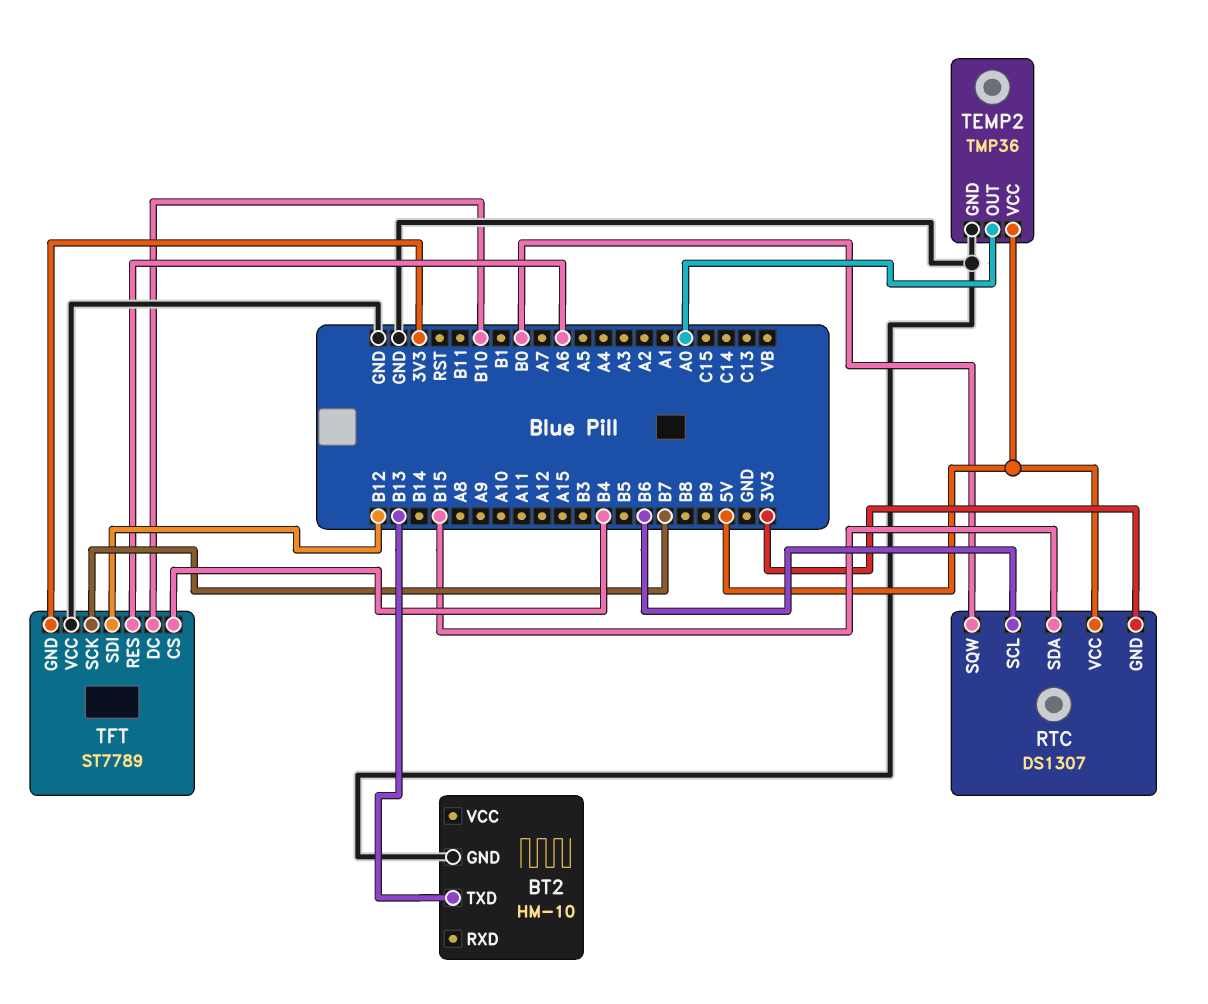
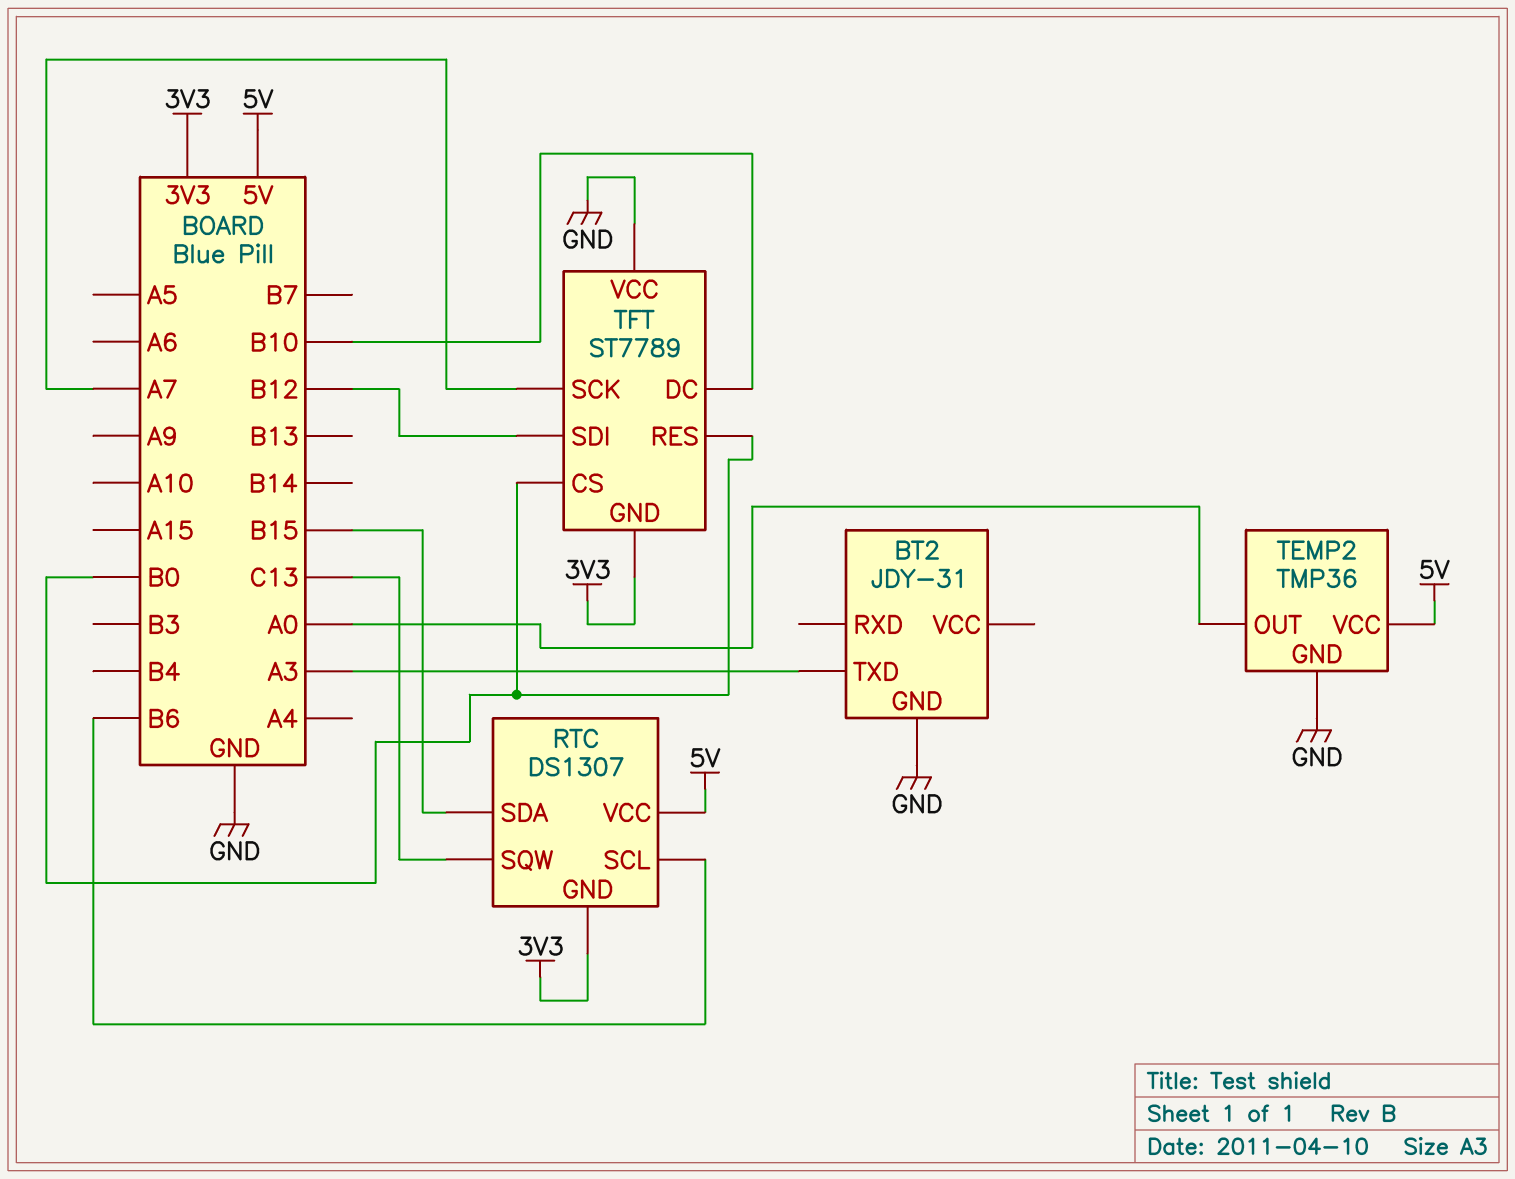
BT2: HM-10 -> JDY-31
BT2 pin TXD: B13 -> A3
RTC pin SQW: B0 -> C13
TFT pin CS: B4 -> B0
TFT pin RES: A6 -> B0
TFT pin SCK: B7 -> A7

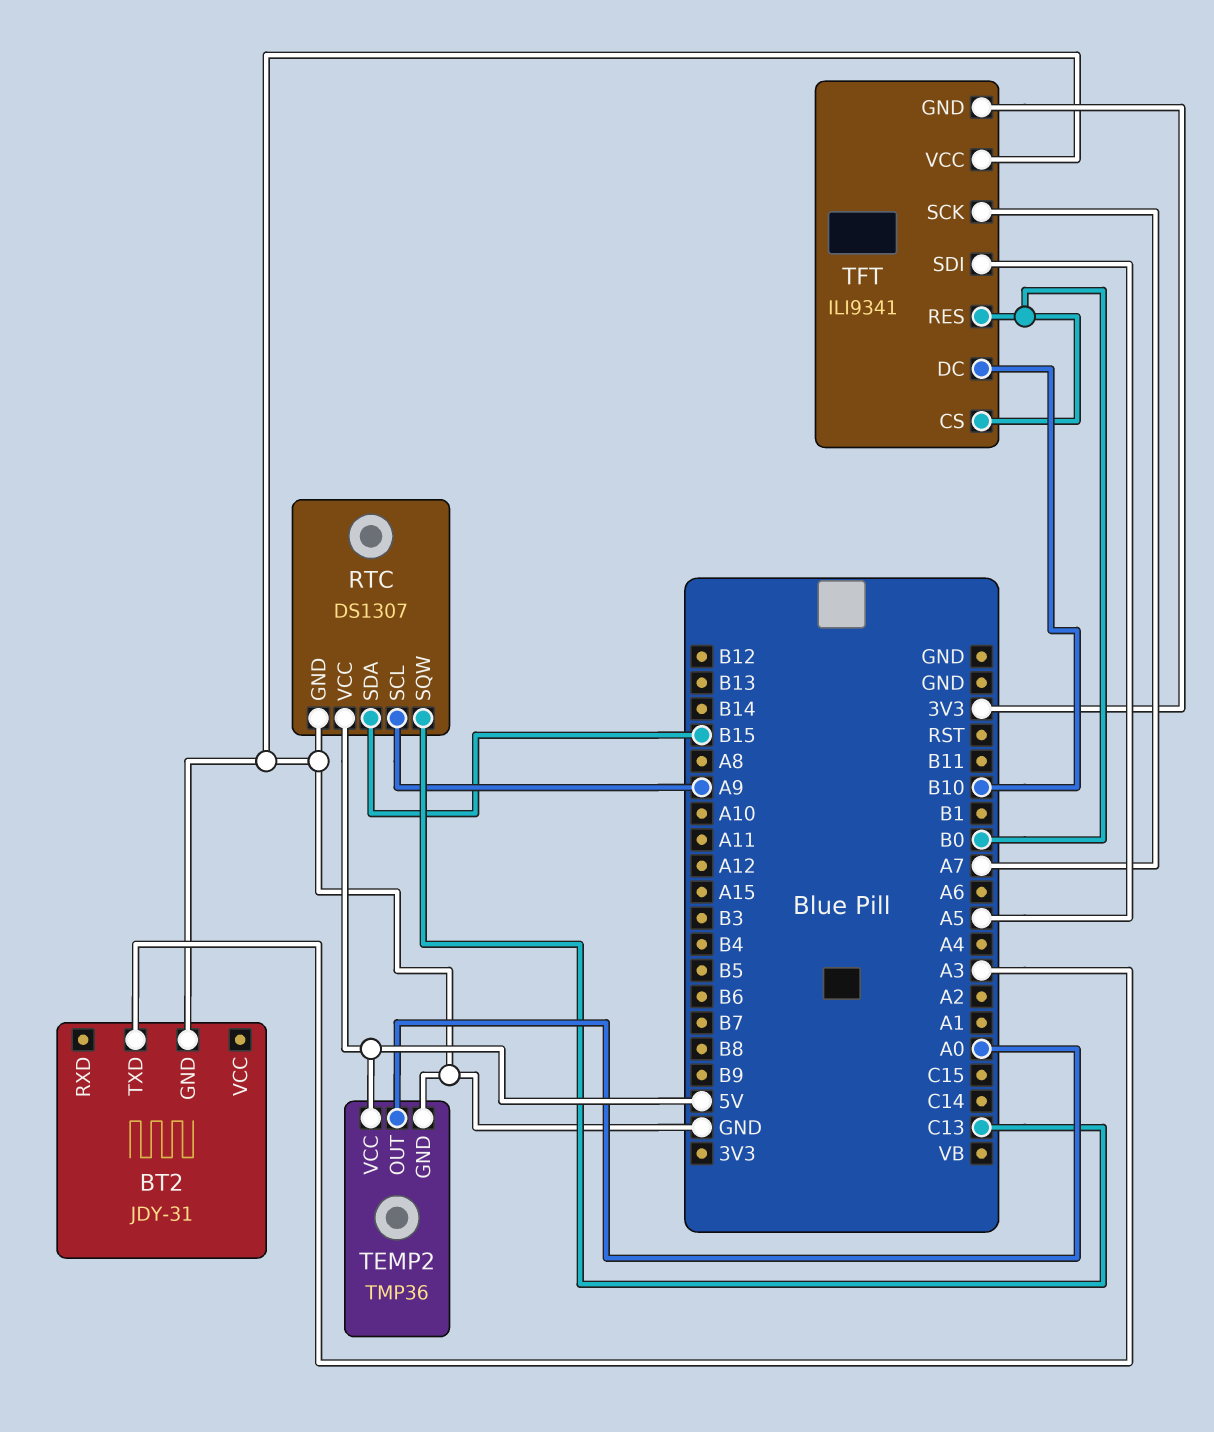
RTC pin GND: 3V3 -> GND
RTC pin SCL: B6 -> A9
TFT: ST7789 -> ILI9341
TFT pin SDI: B12 -> A5

